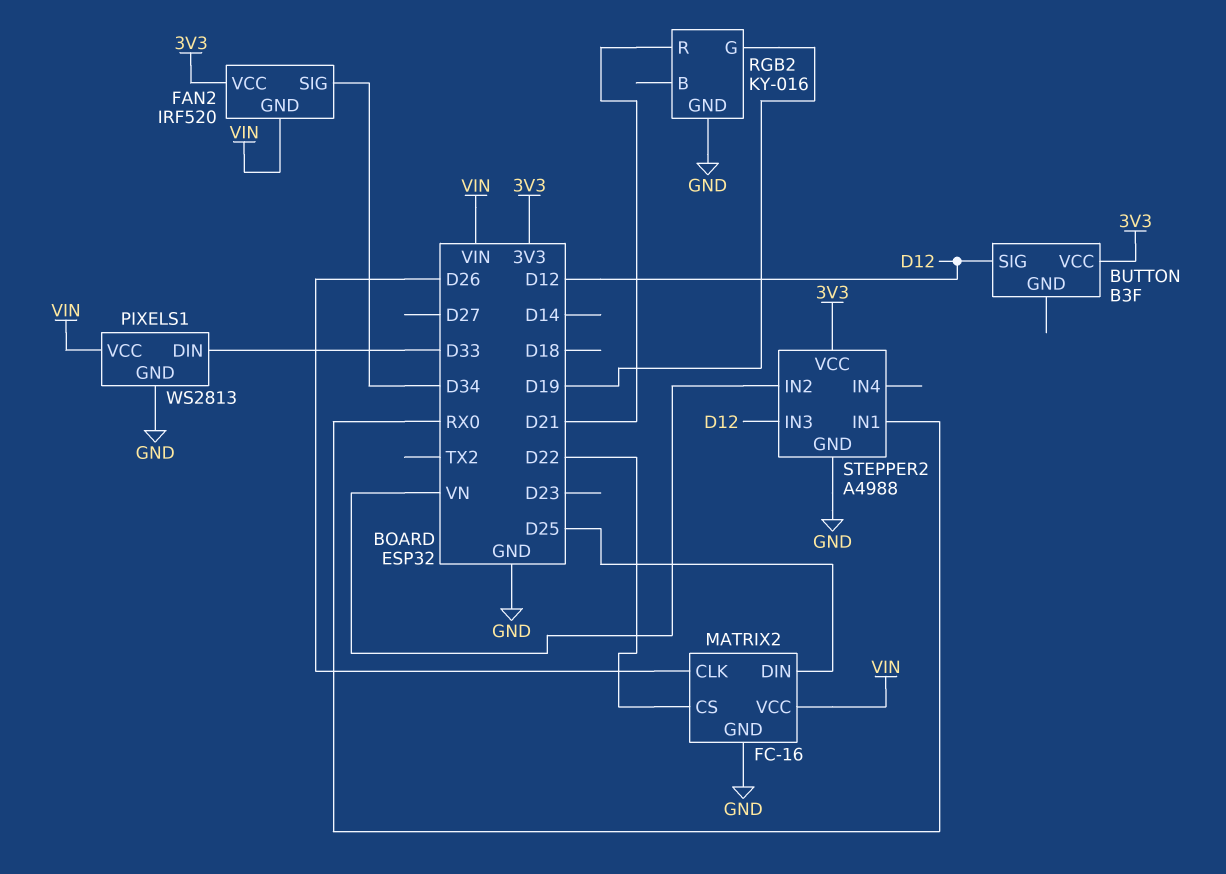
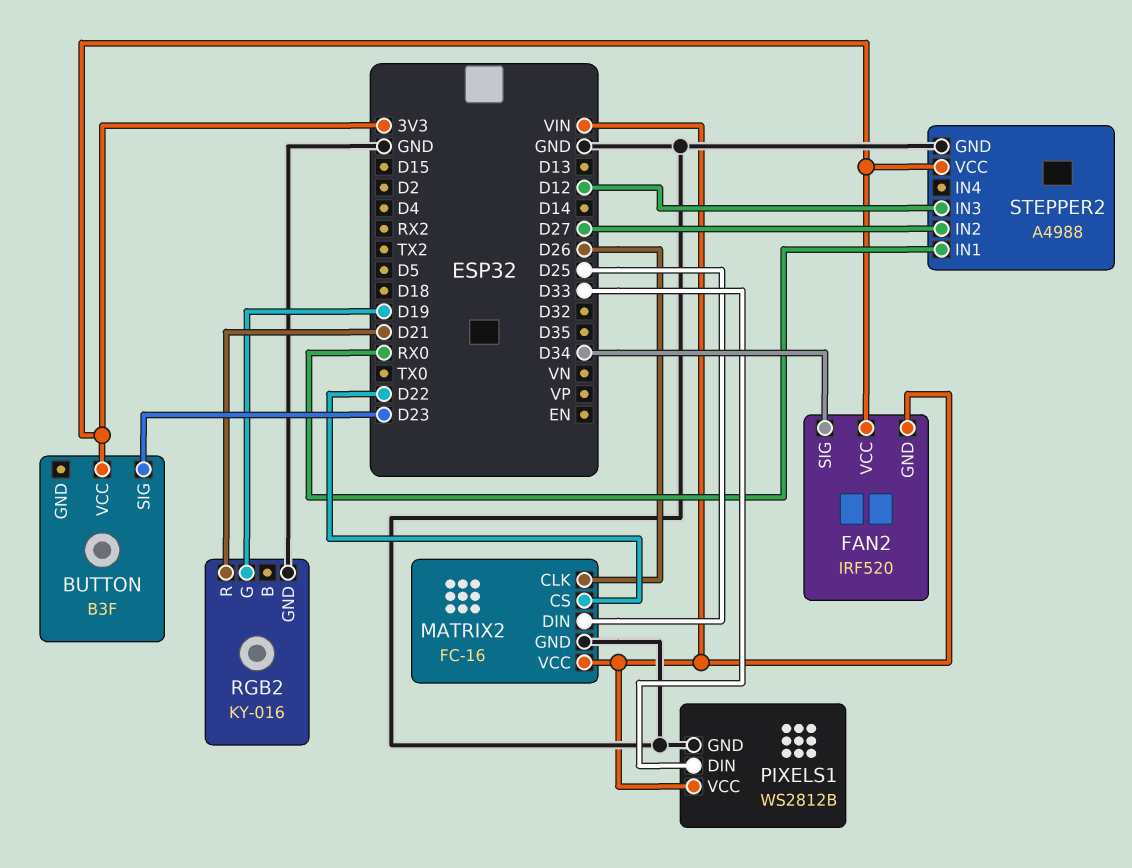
BUTTON pin SIG: D12 -> D23
PIXELS1: WS2813 -> WS2812B
STEPPER2 pin IN2: VN -> D27

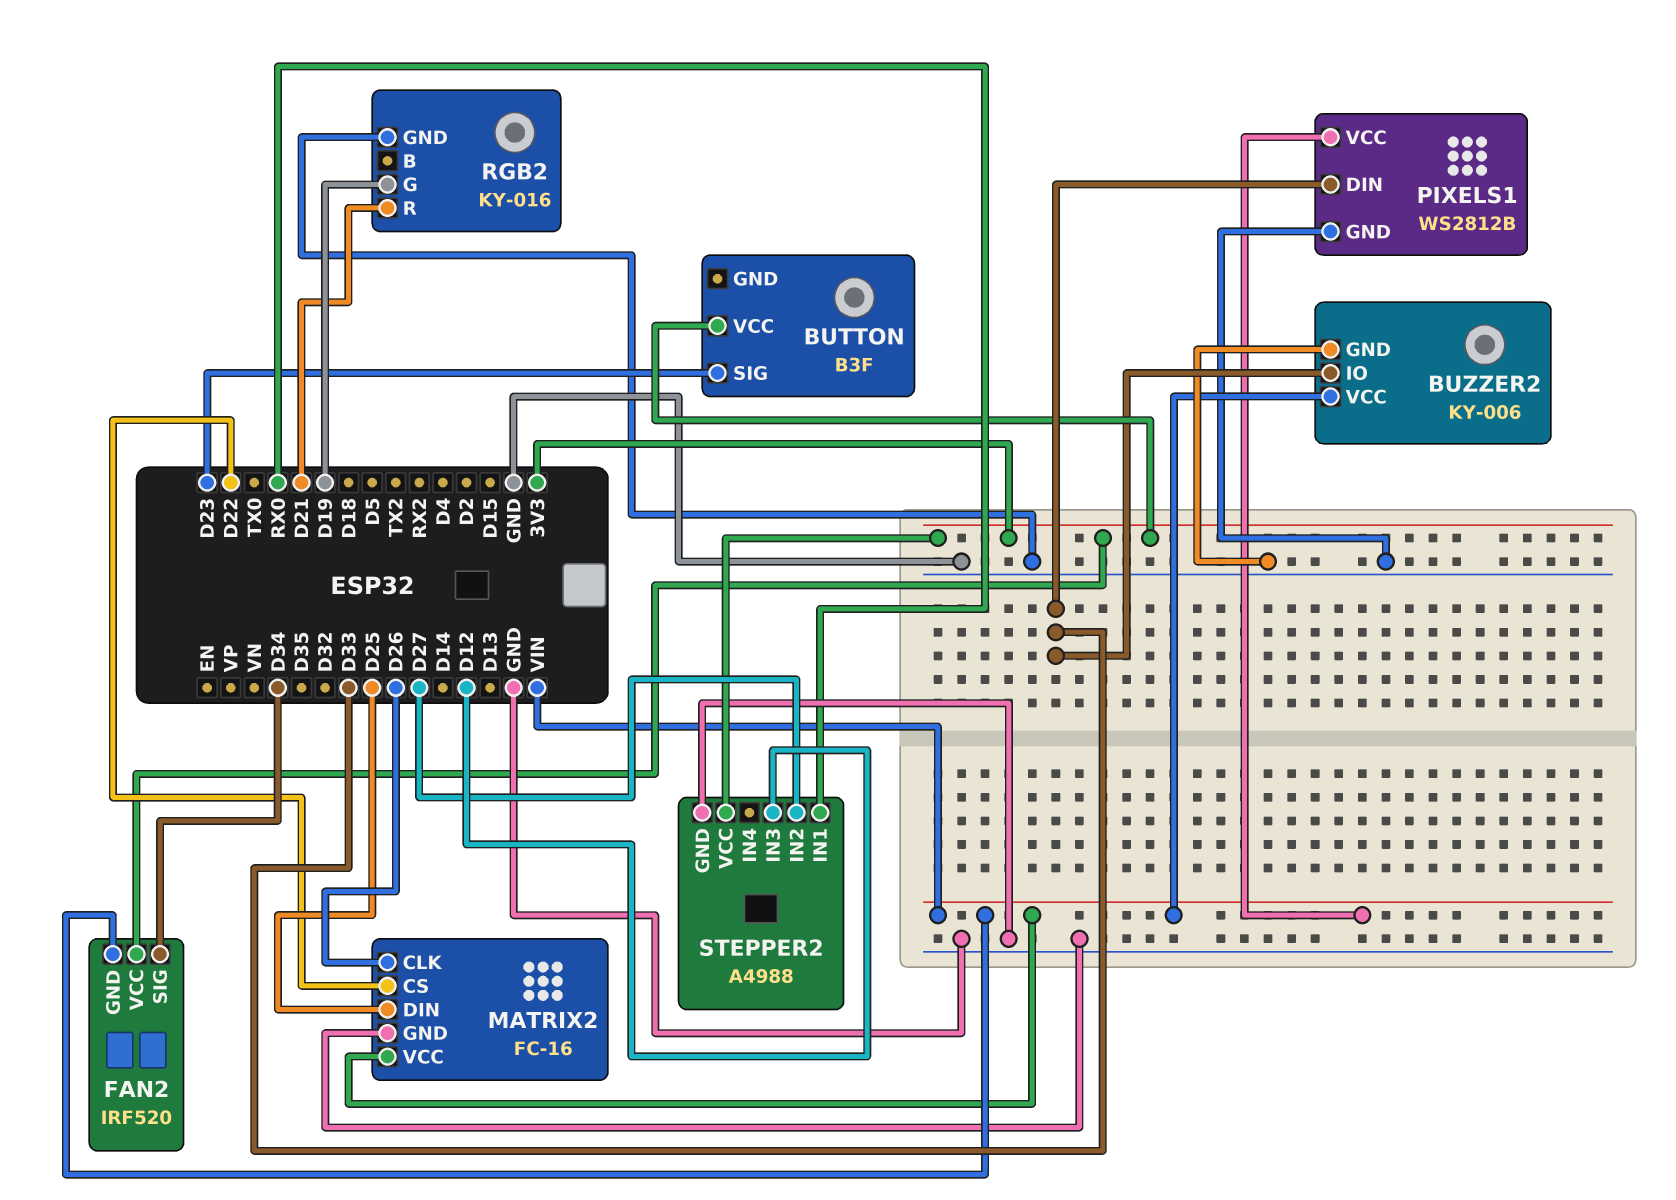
BUZZER2: none -> KY-006
BUZZER2 pin GND: none -> GND
BUZZER2 pin IO: none -> D33
BUZZER2 pin VCC: none -> VIN

